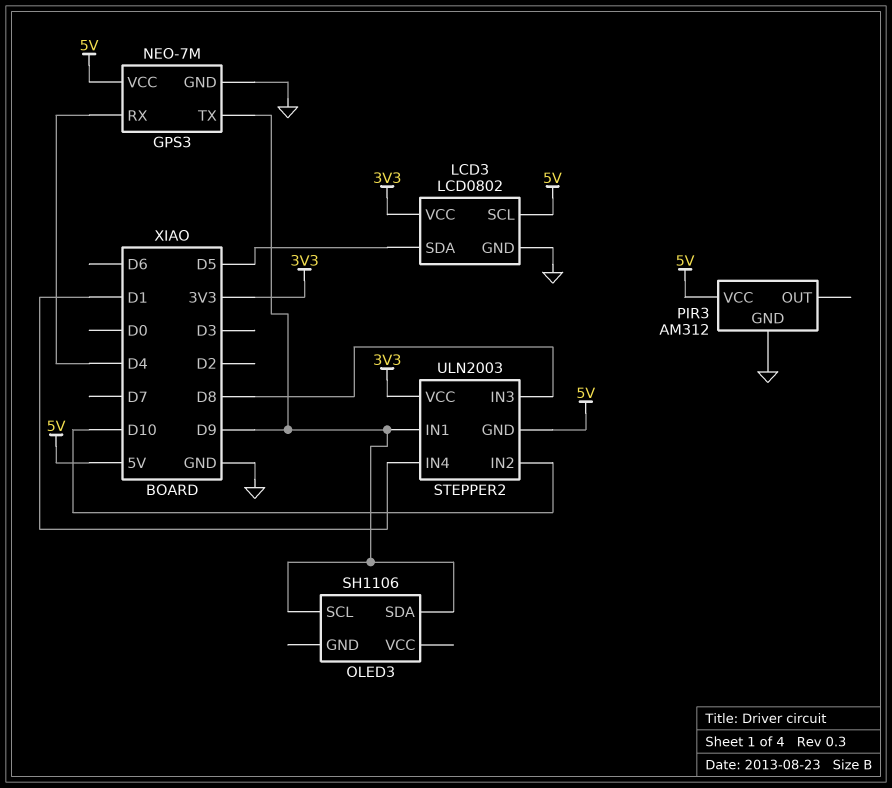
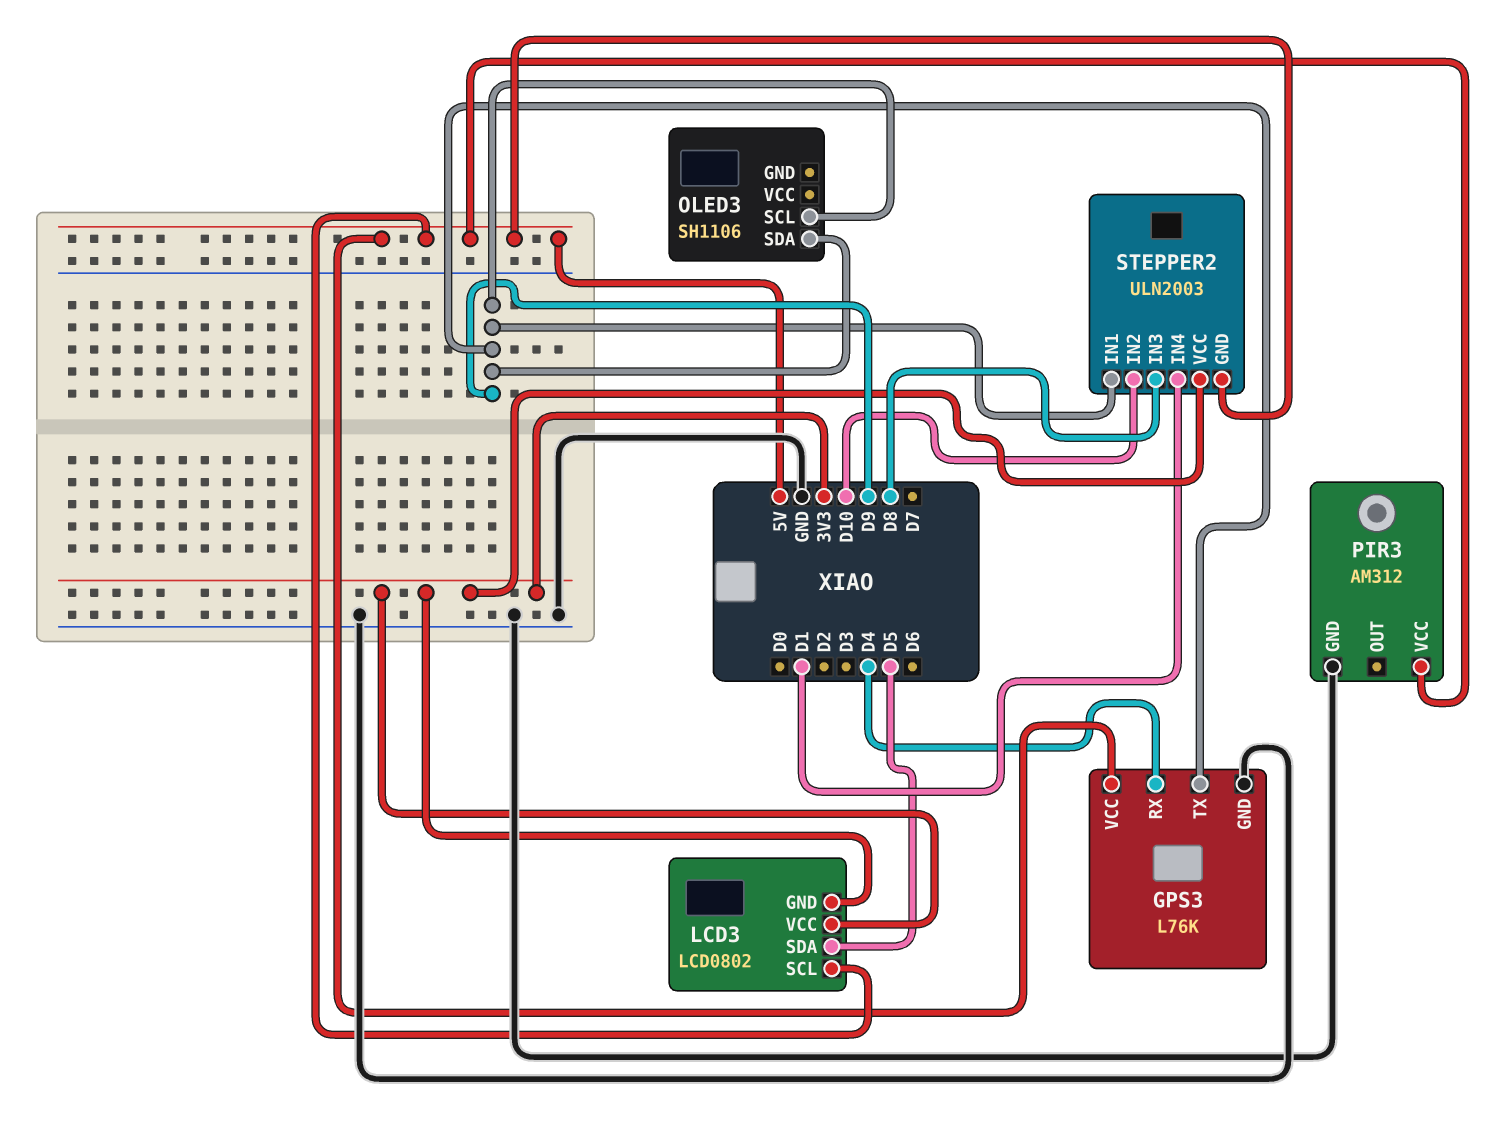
GPS3: NEO-7M -> L76K
LCD3 pin GND: GND -> 3V3

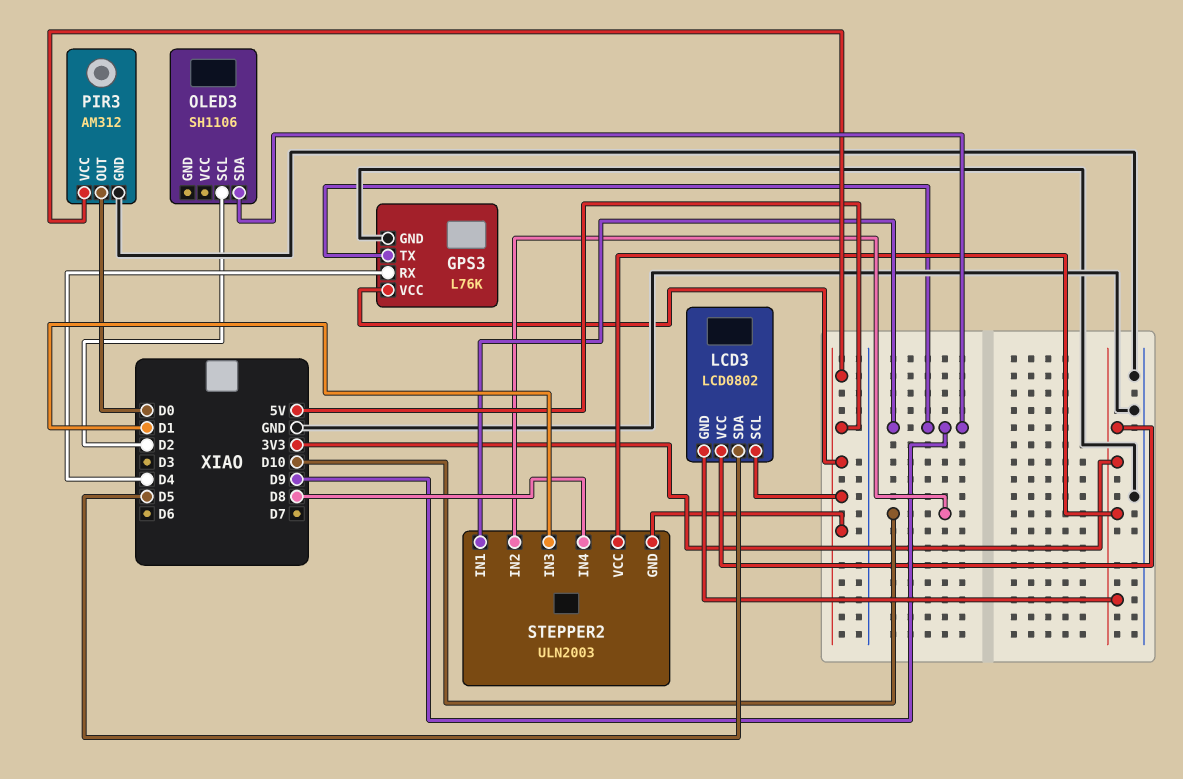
OLED3 pin SCL: D9 -> D2
PIR3 pin OUT: none -> D0
STEPPER2 pin IN3: D8 -> D1
STEPPER2 pin IN4: D1 -> D8

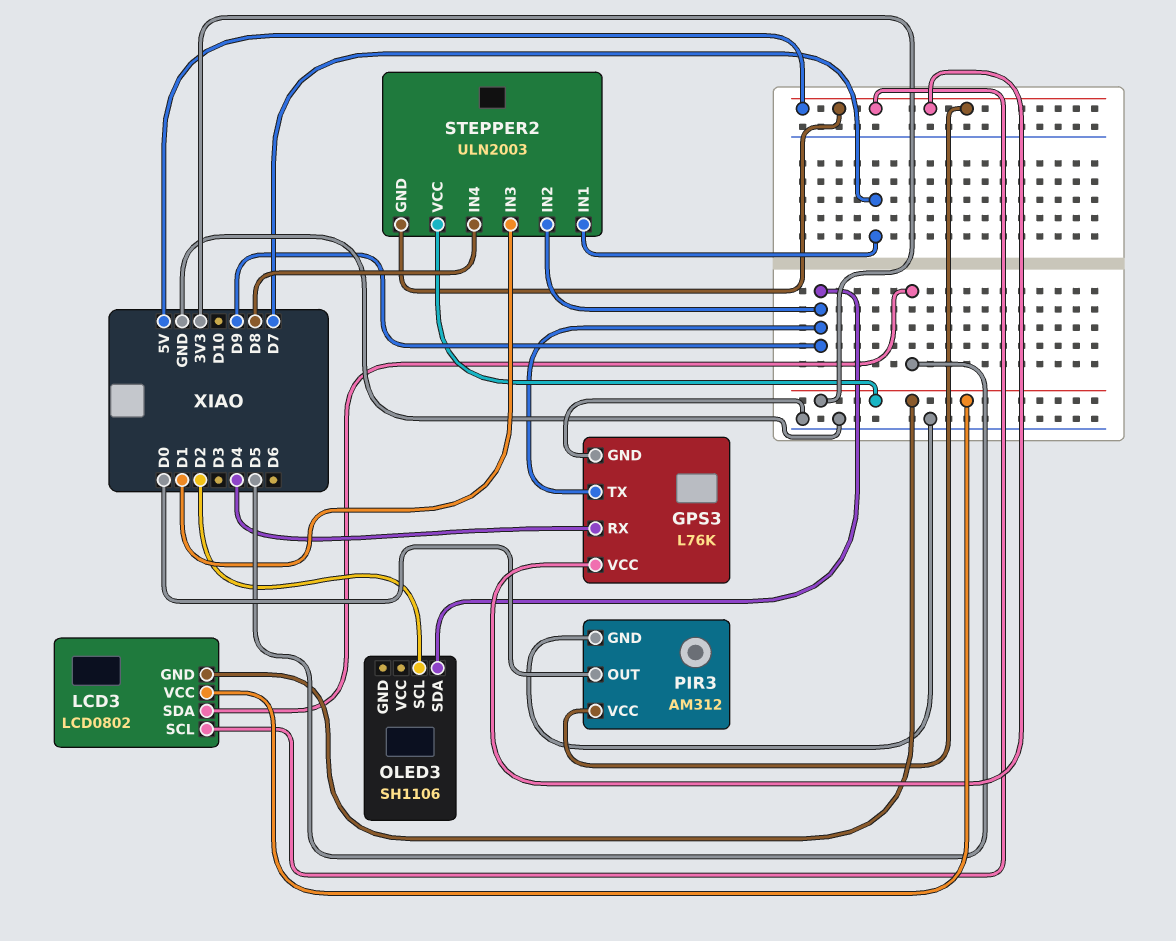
STEPPER2 pin IN1: D9 -> D7
STEPPER2 pin IN2: D10 -> D9

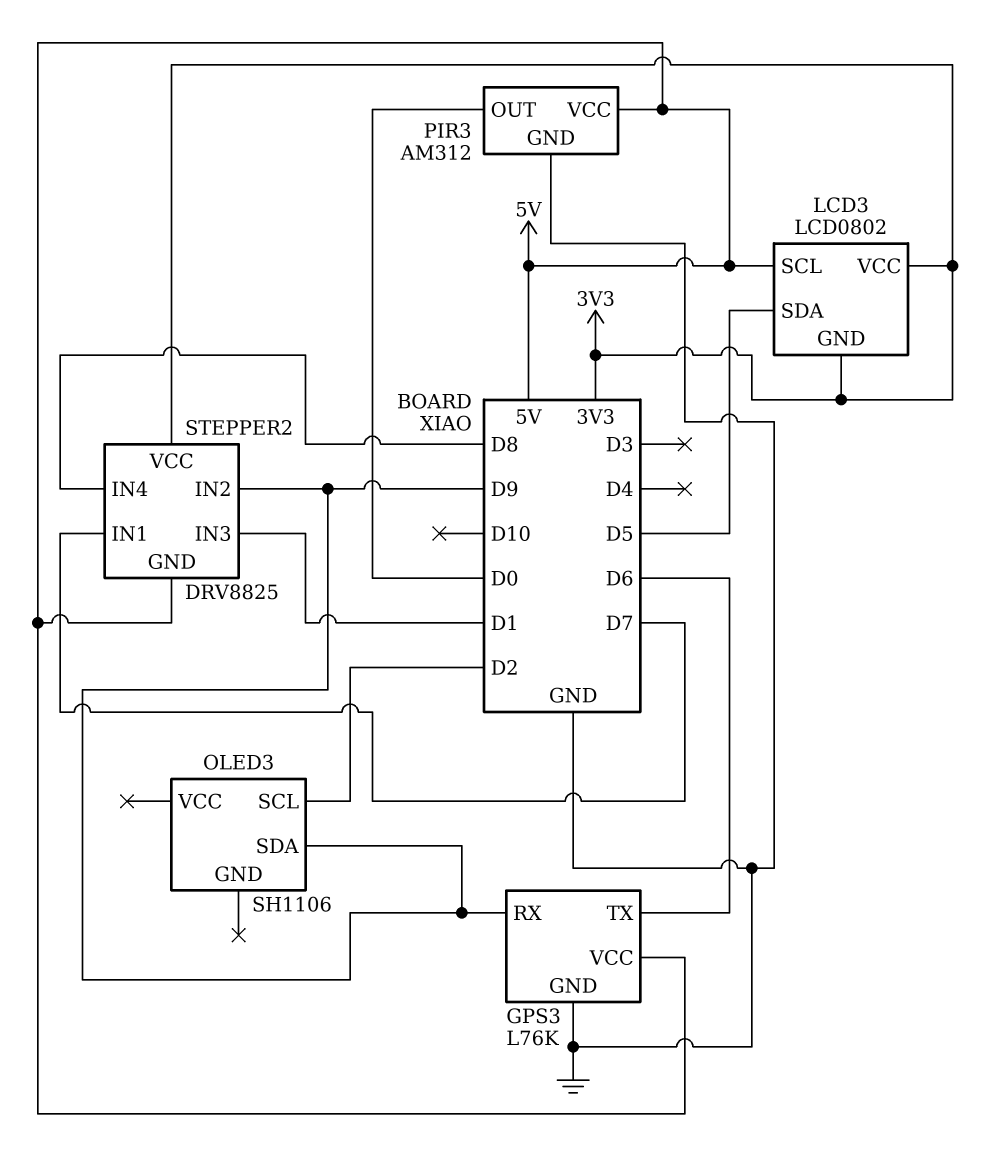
GPS3 pin RX: D4 -> D9
GPS3 pin TX: D9 -> D6
STEPPER2: ULN2003 -> DRV8825

